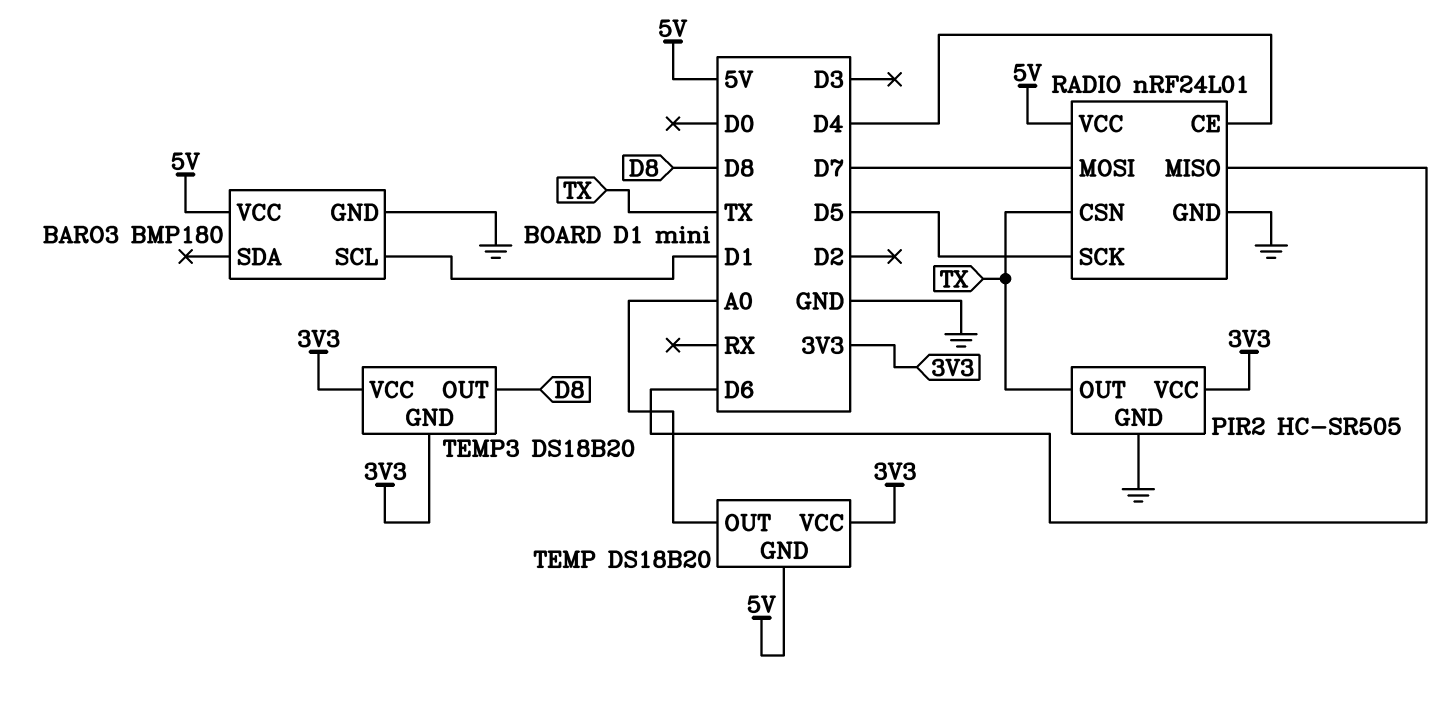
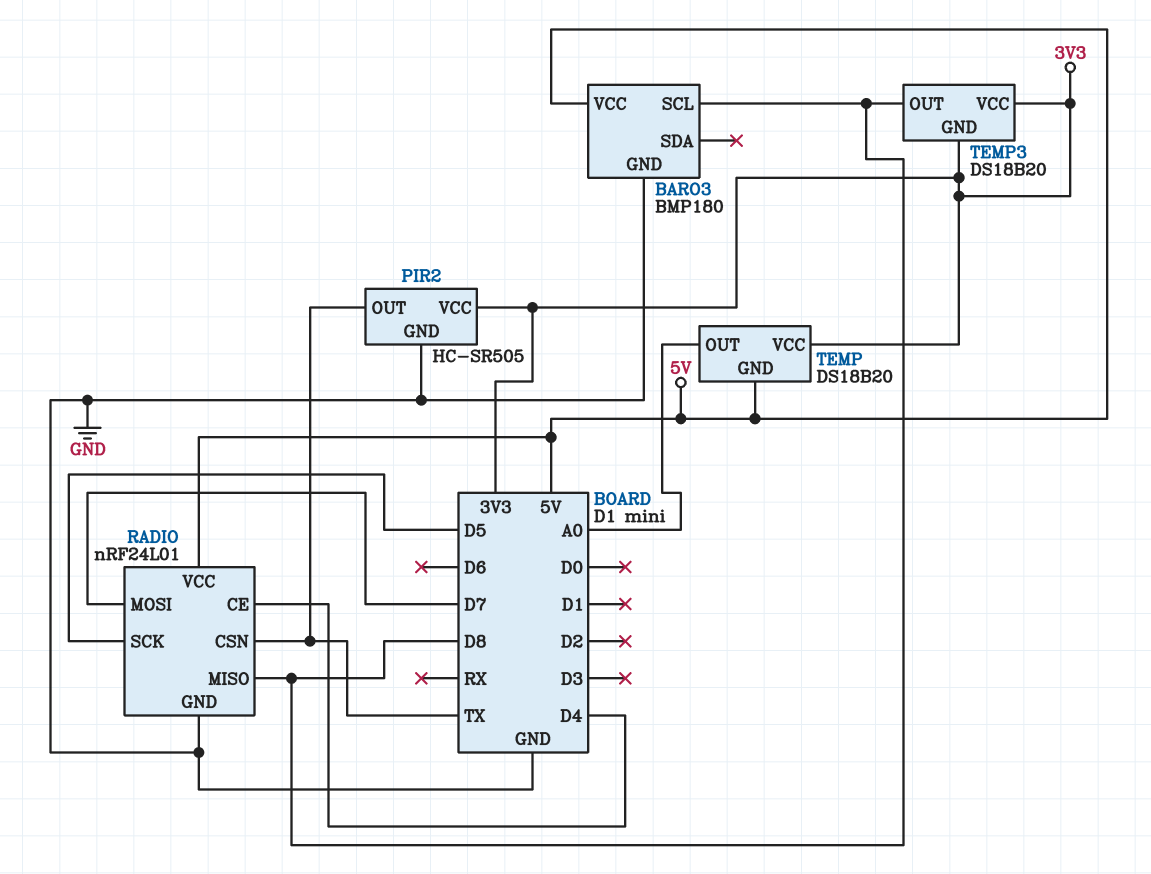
BARO3 pin SCL: D1 -> D8
RADIO pin MISO: D6 -> D8

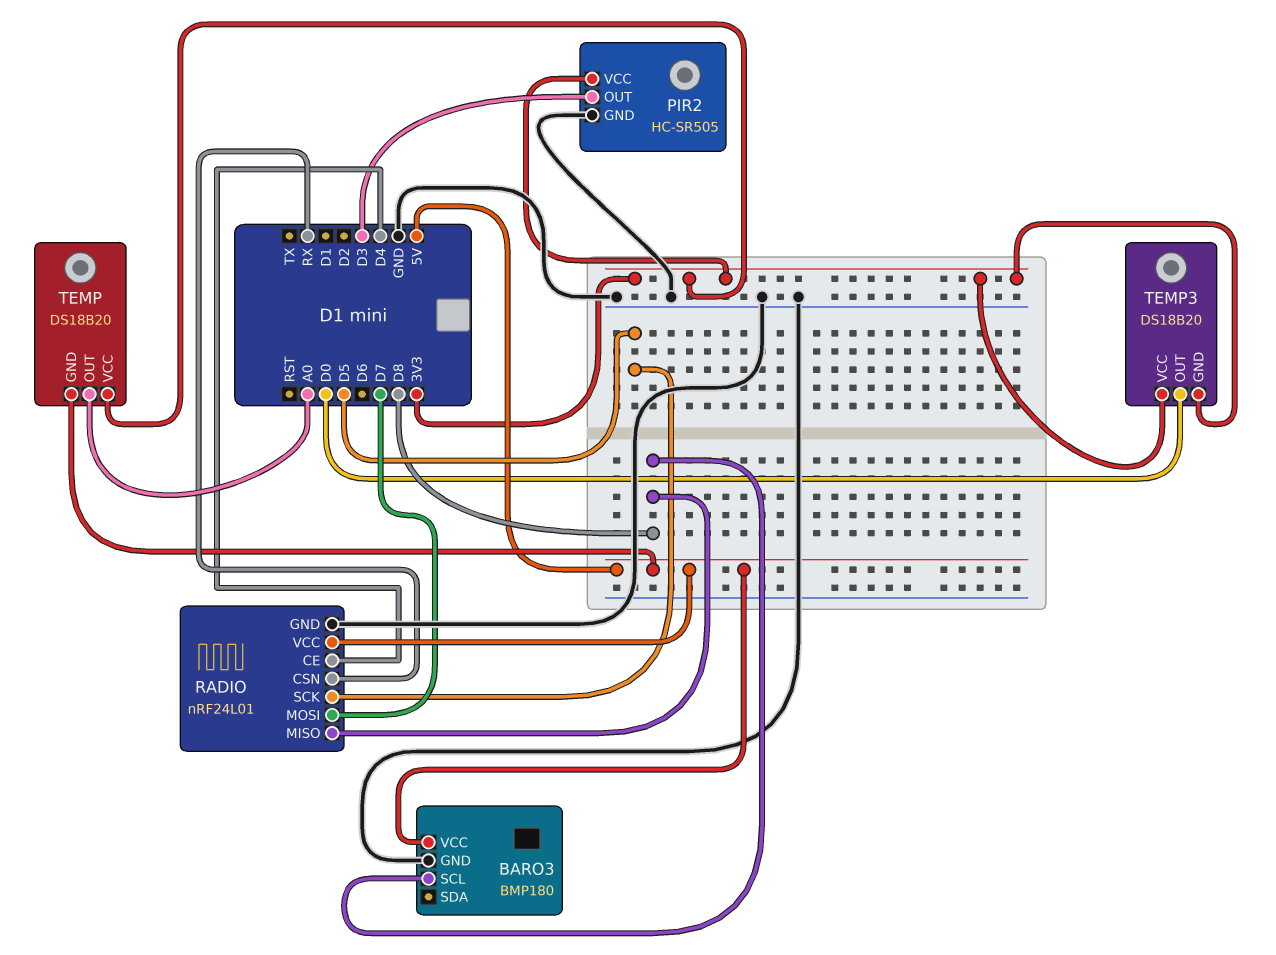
PIR2 pin OUT: TX -> D3
RADIO pin CSN: TX -> RX
TEMP3 pin OUT: D8 -> D0

